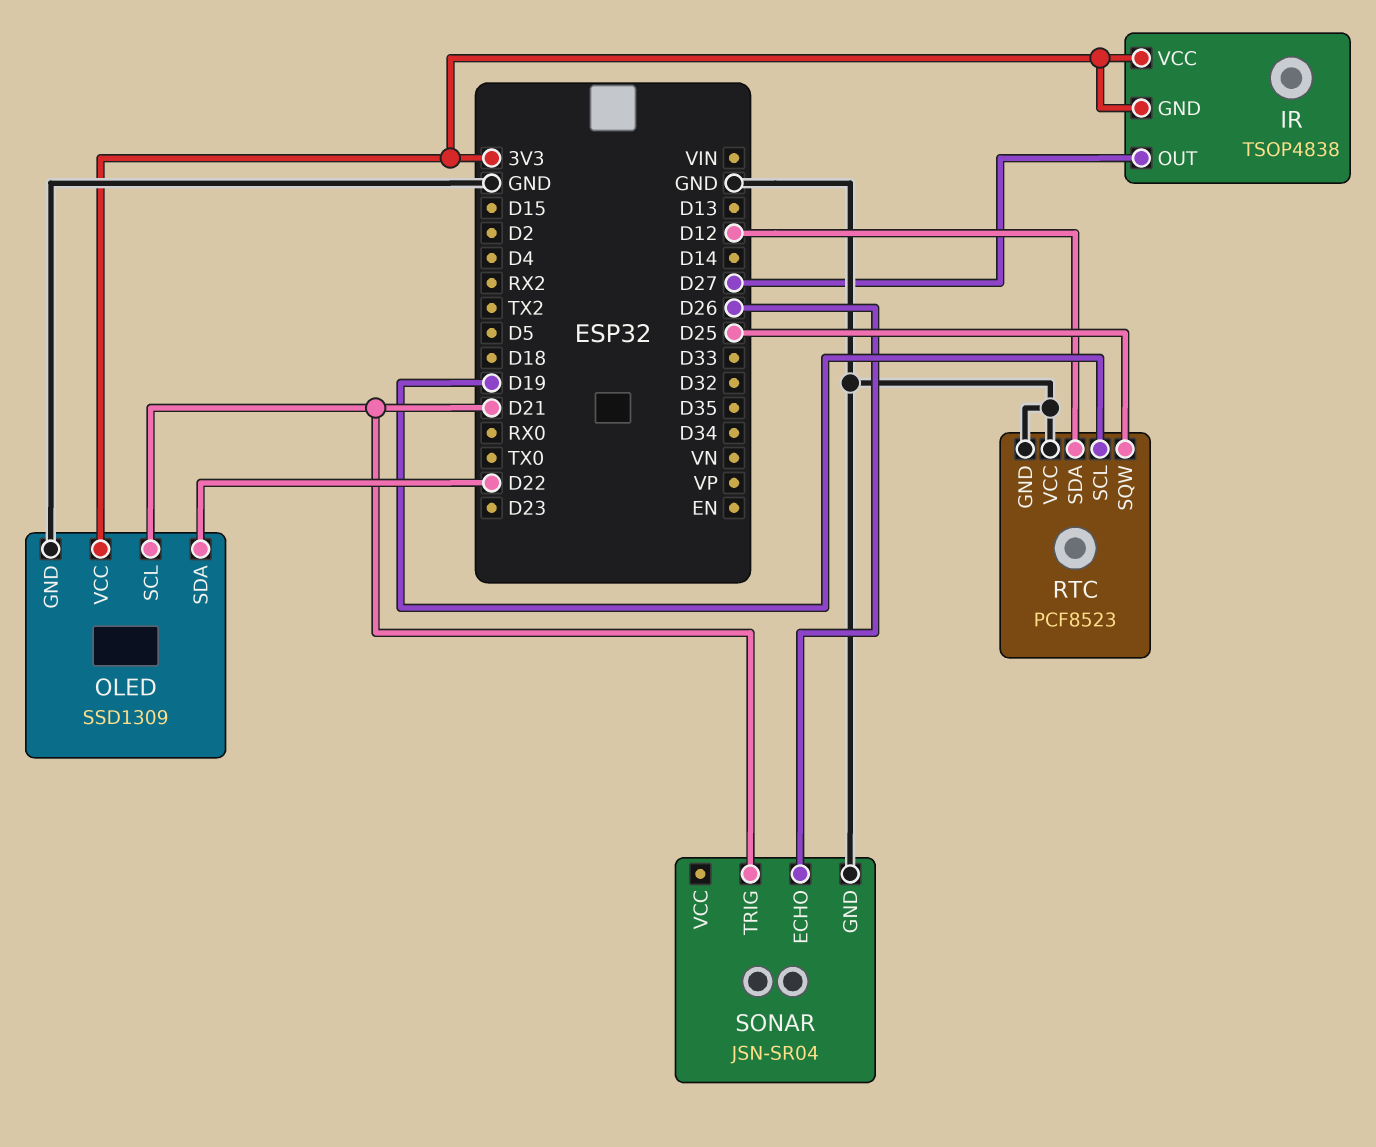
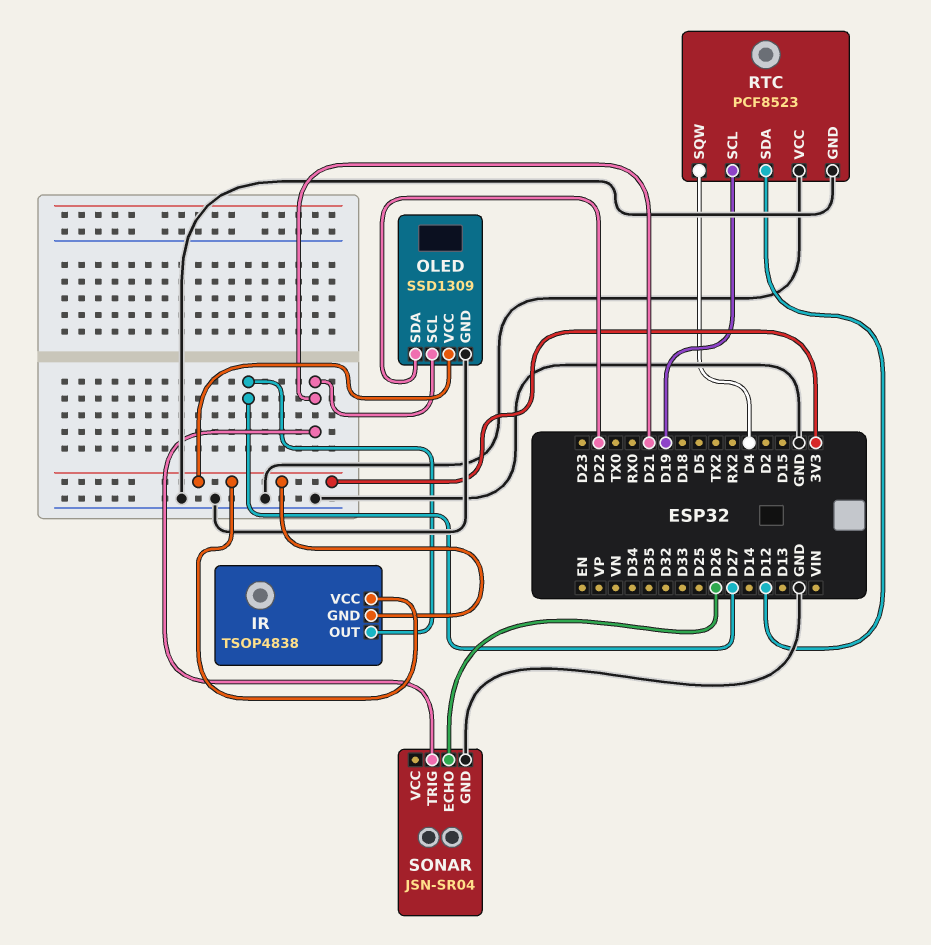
RTC pin SQW: D25 -> D4

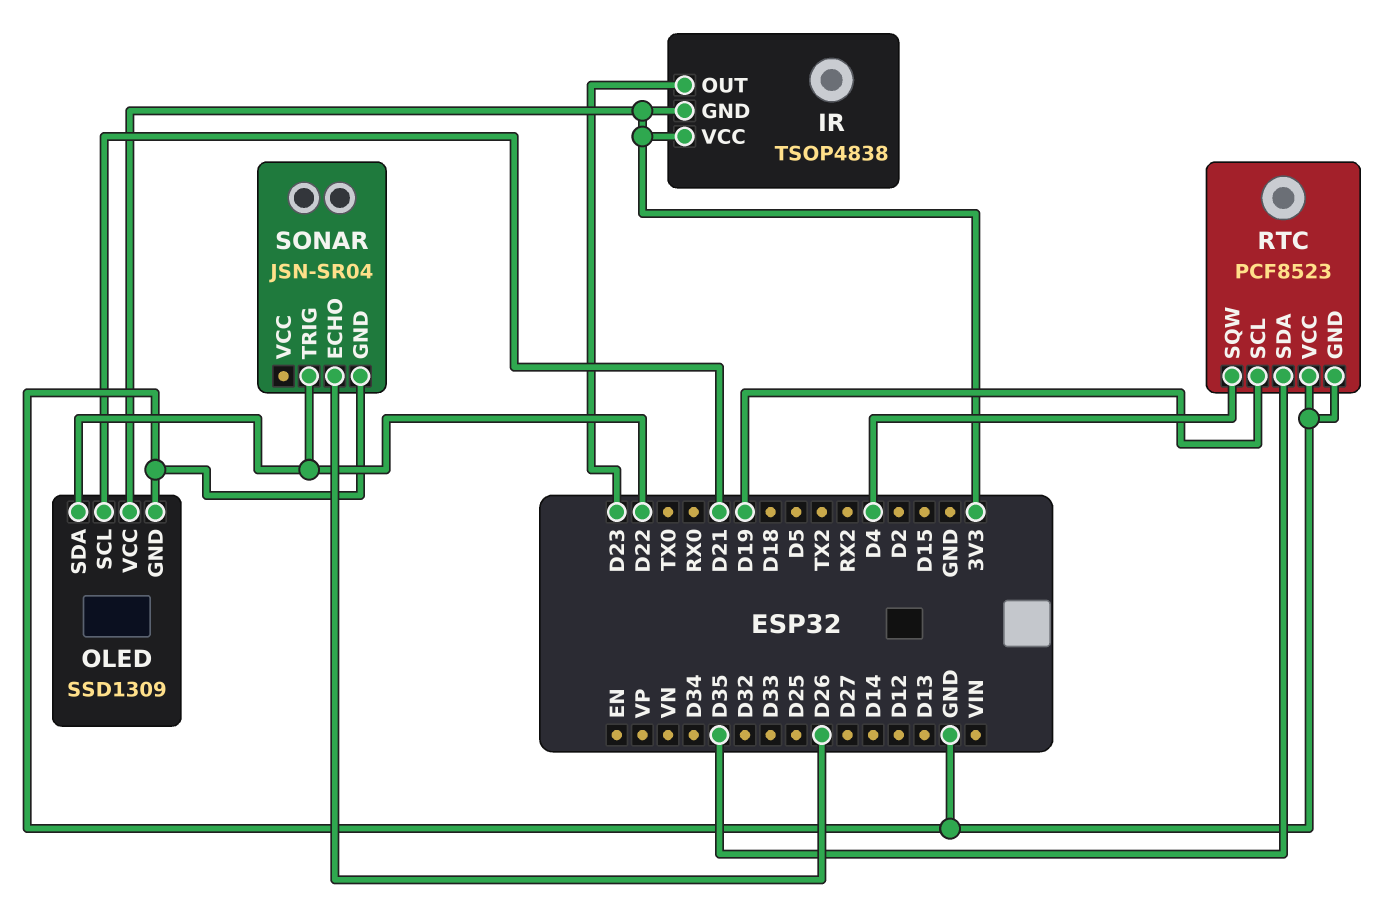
IR pin OUT: D27 -> D23
RTC pin SDA: D12 -> D35
SONAR pin TRIG: D21 -> D22

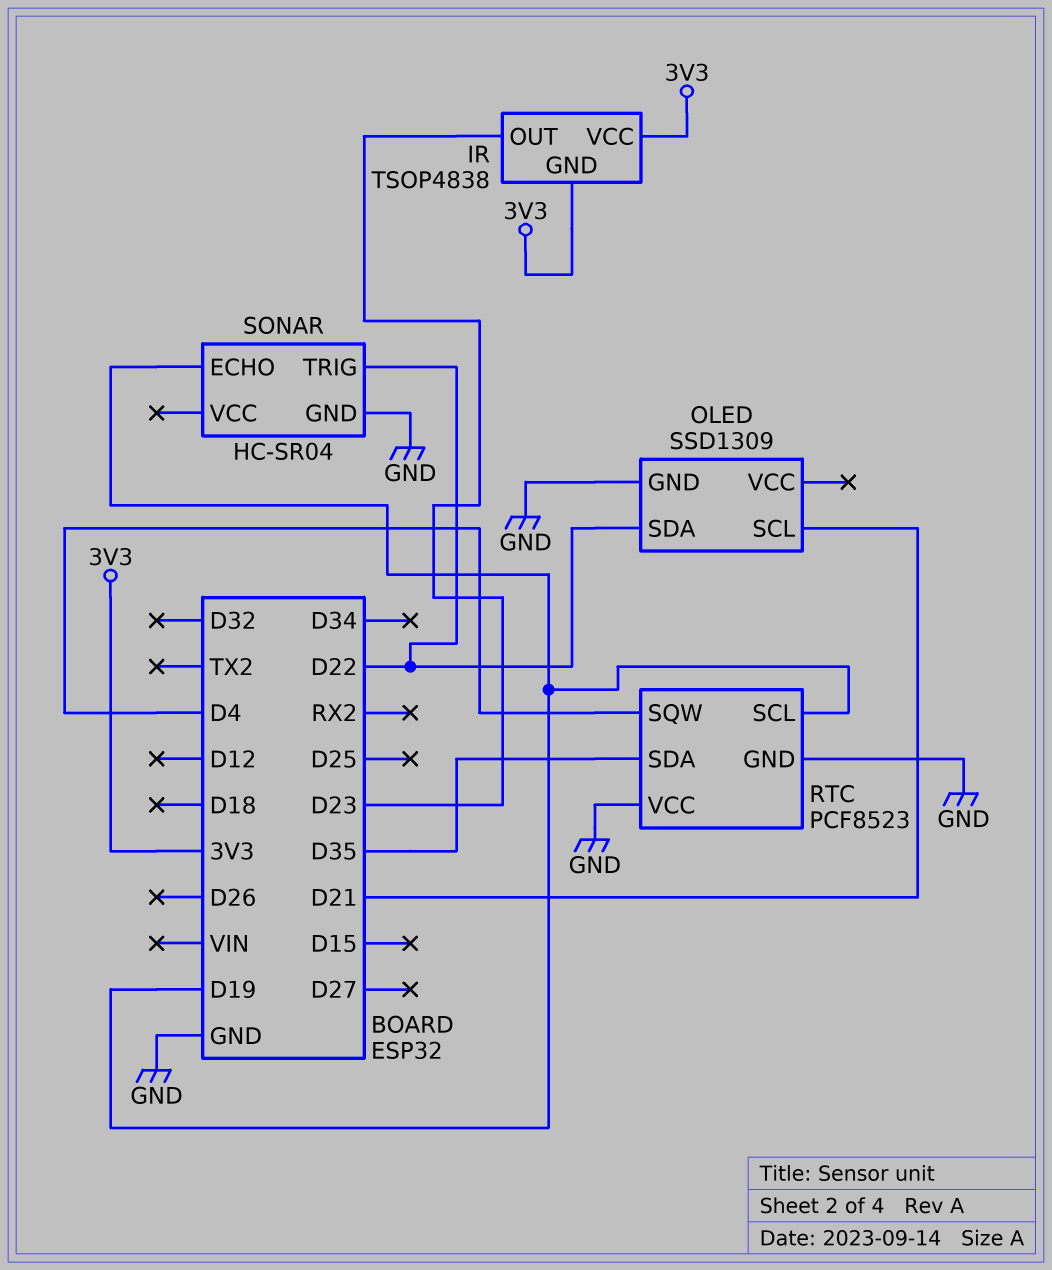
OLED pin VCC: 3V3 -> none
SONAR: JSN-SR04 -> HC-SR04
SONAR pin ECHO: D26 -> D19

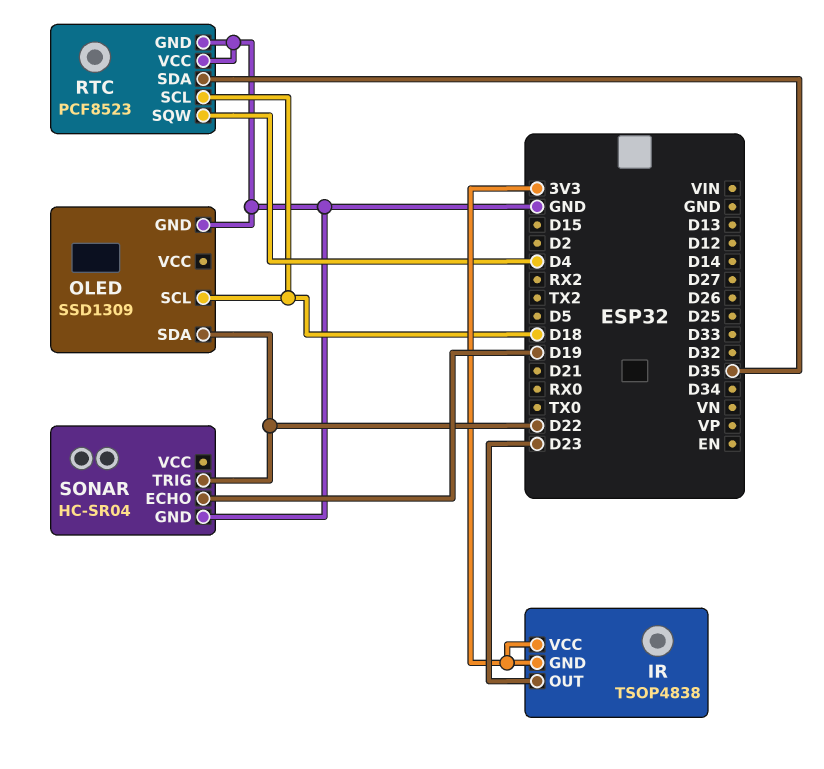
OLED pin SCL: D21 -> D18
RTC pin SCL: D19 -> D18

